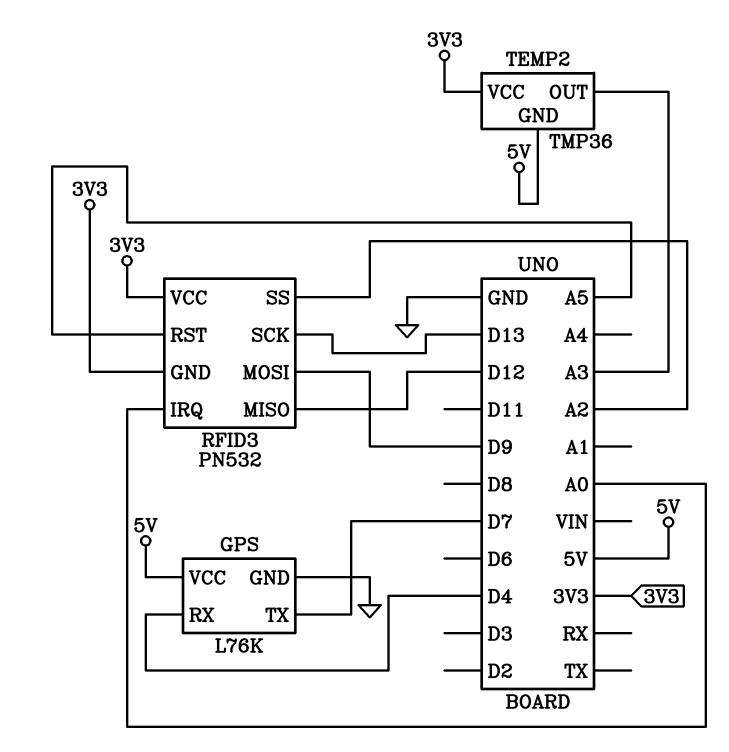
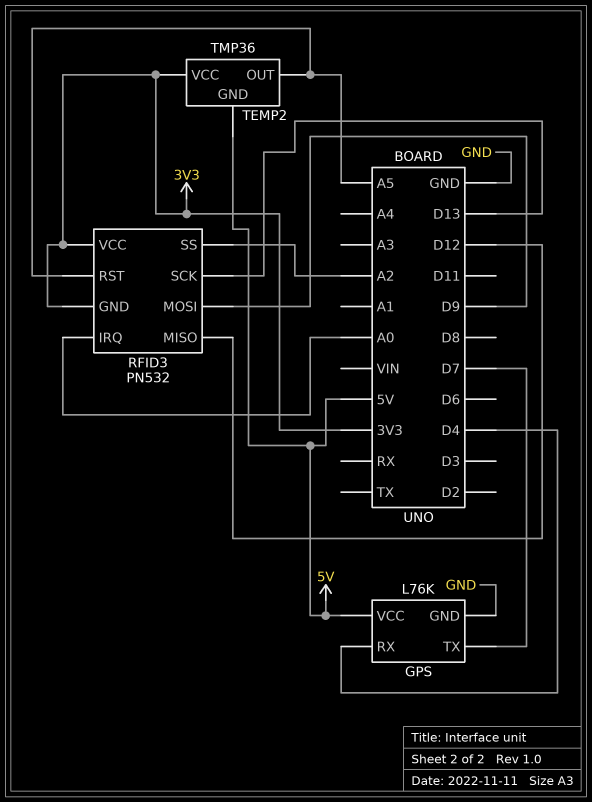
TEMP2 pin OUT: A3 -> A5

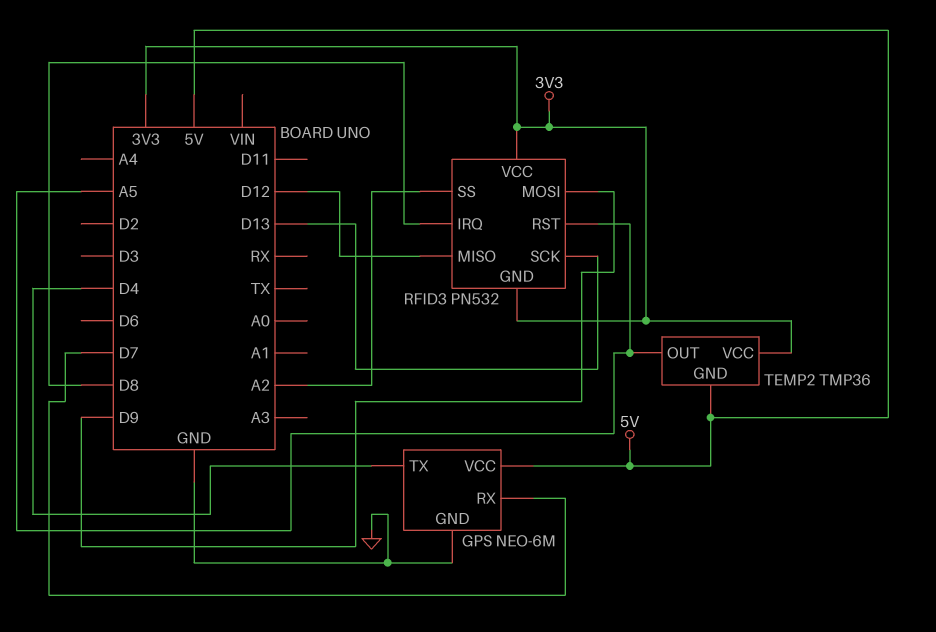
GPS: L76K -> NEO-6M
GPS pin RX: D4 -> D7
GPS pin TX: D7 -> D4
RFID3 pin IRQ: A0 -> D8

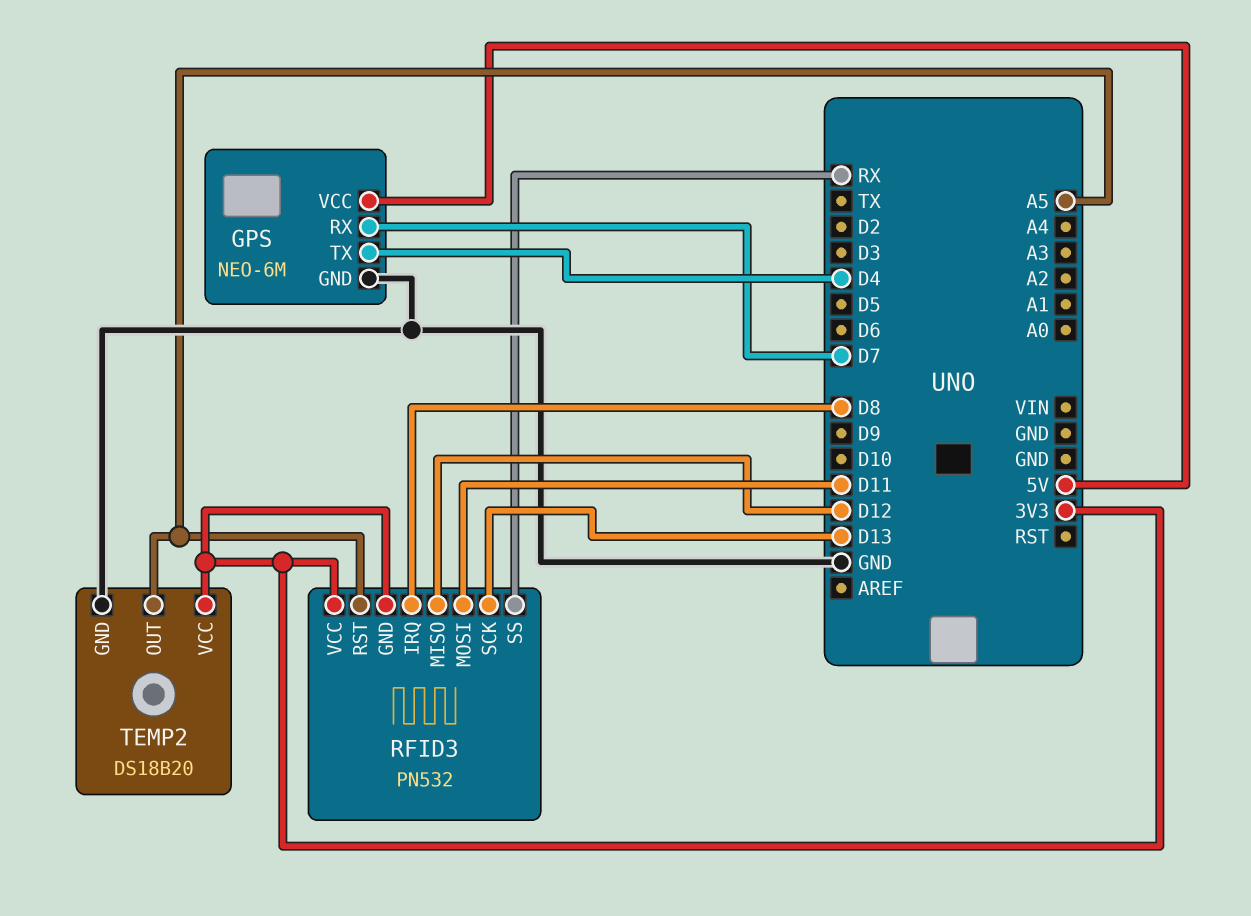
RFID3 pin MOSI: D9 -> D11
RFID3 pin SS: A2 -> RX
TEMP2: TMP36 -> DS18B20
TEMP2 pin GND: 5V -> GND

